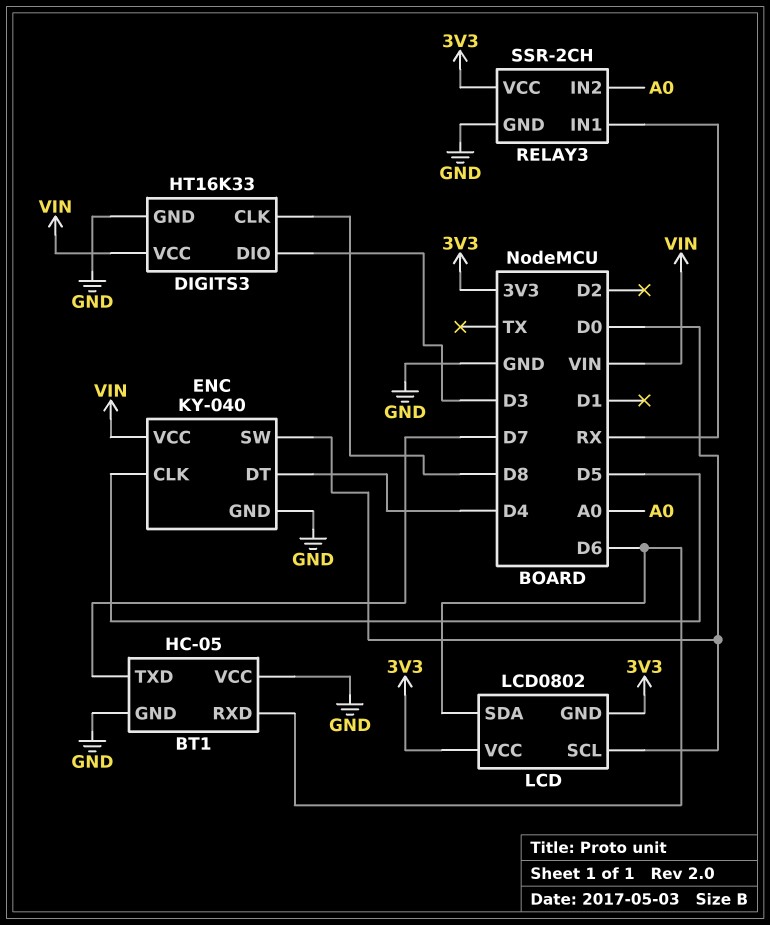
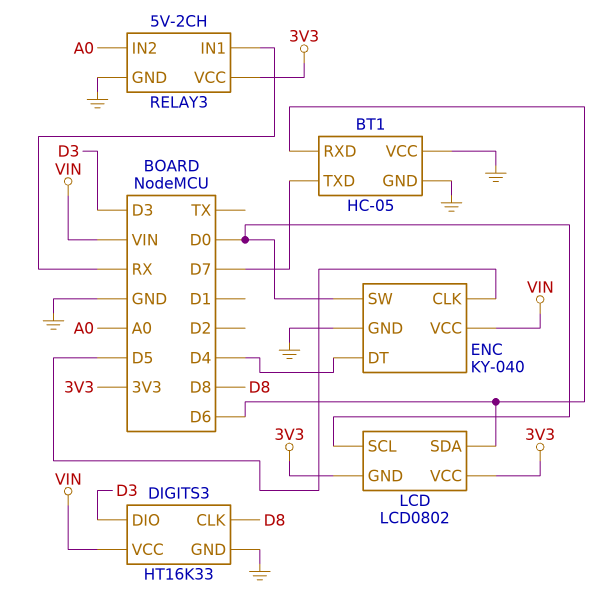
RELAY3: SSR-2CH -> 5V-2CH

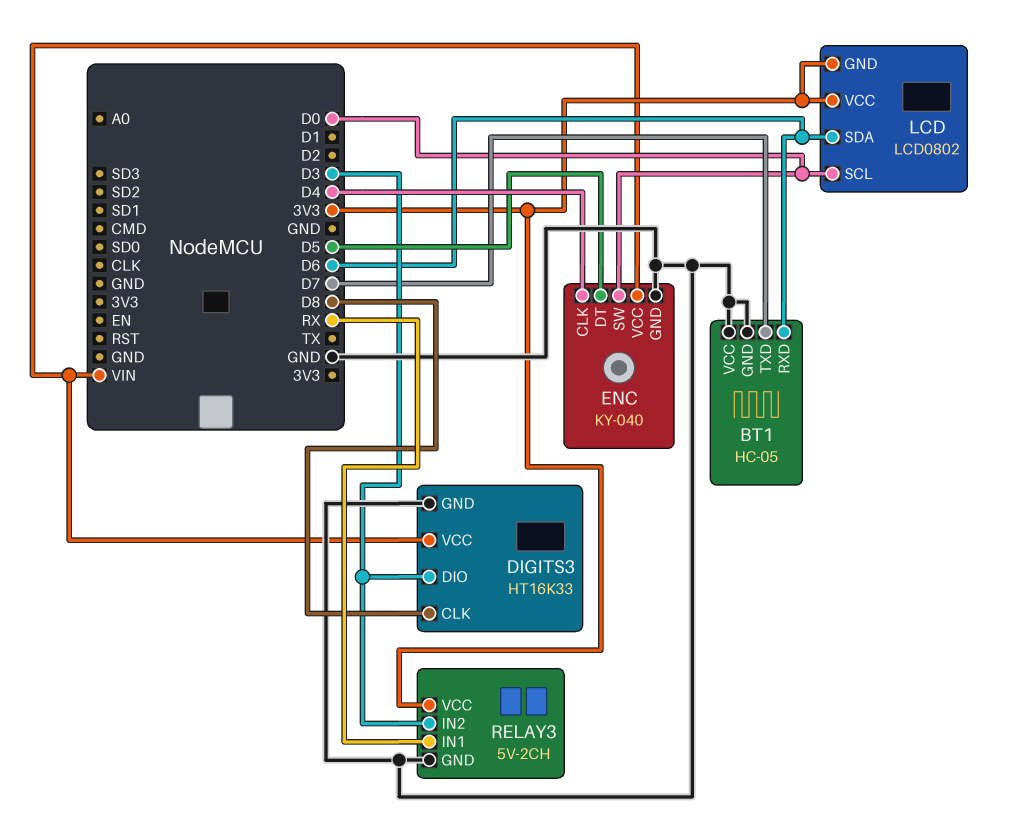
ENC pin CLK: D5 -> D4
ENC pin DT: D4 -> D5
RELAY3 pin IN2: A0 -> D3

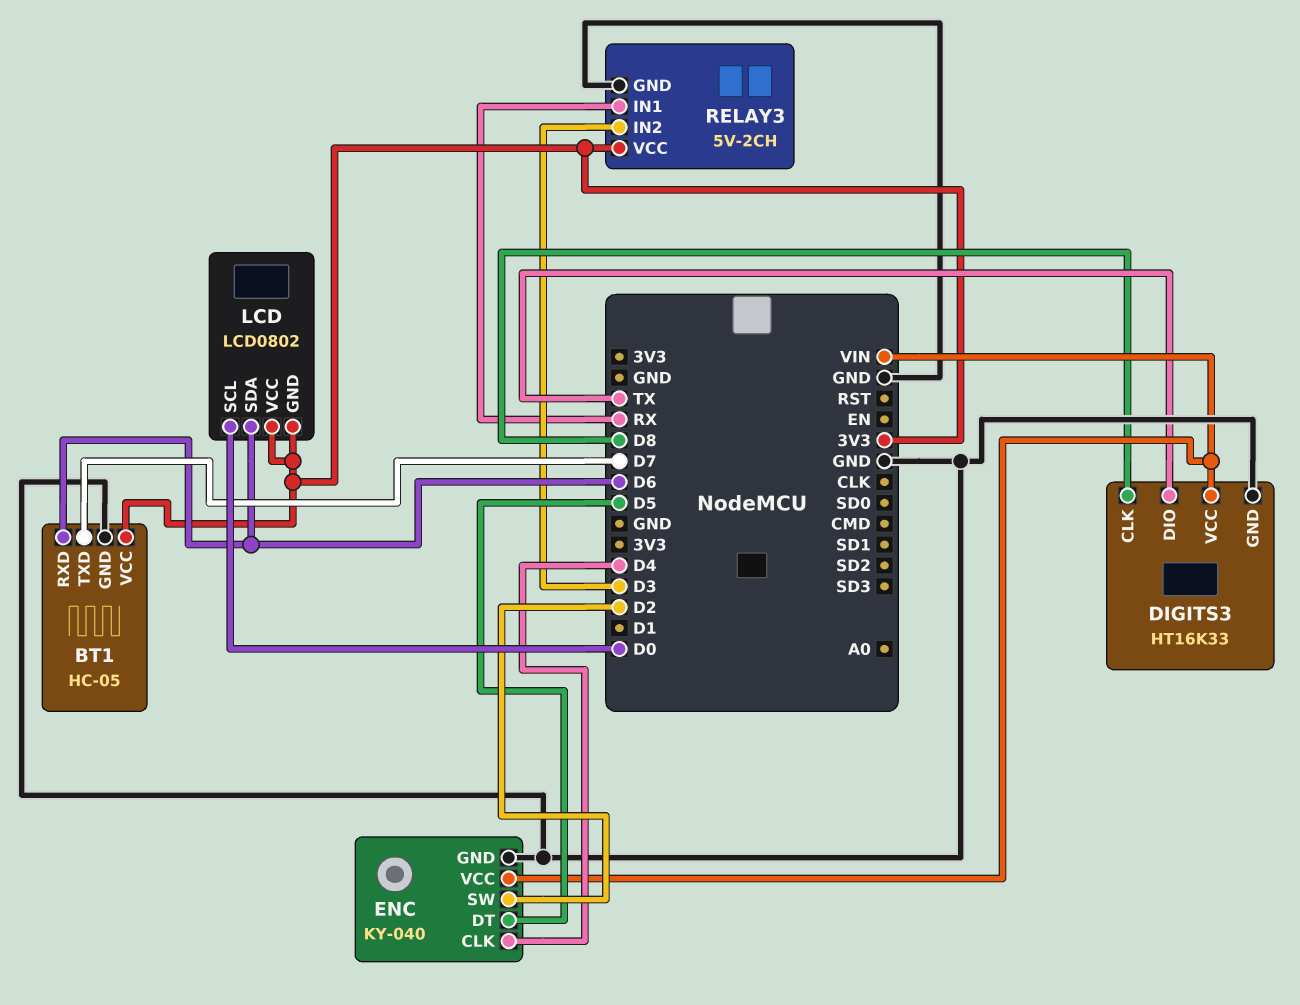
BT1 pin VCC: GND -> 3V3
DIGITS3 pin DIO: D3 -> TX
ENC pin SW: D0 -> D2

